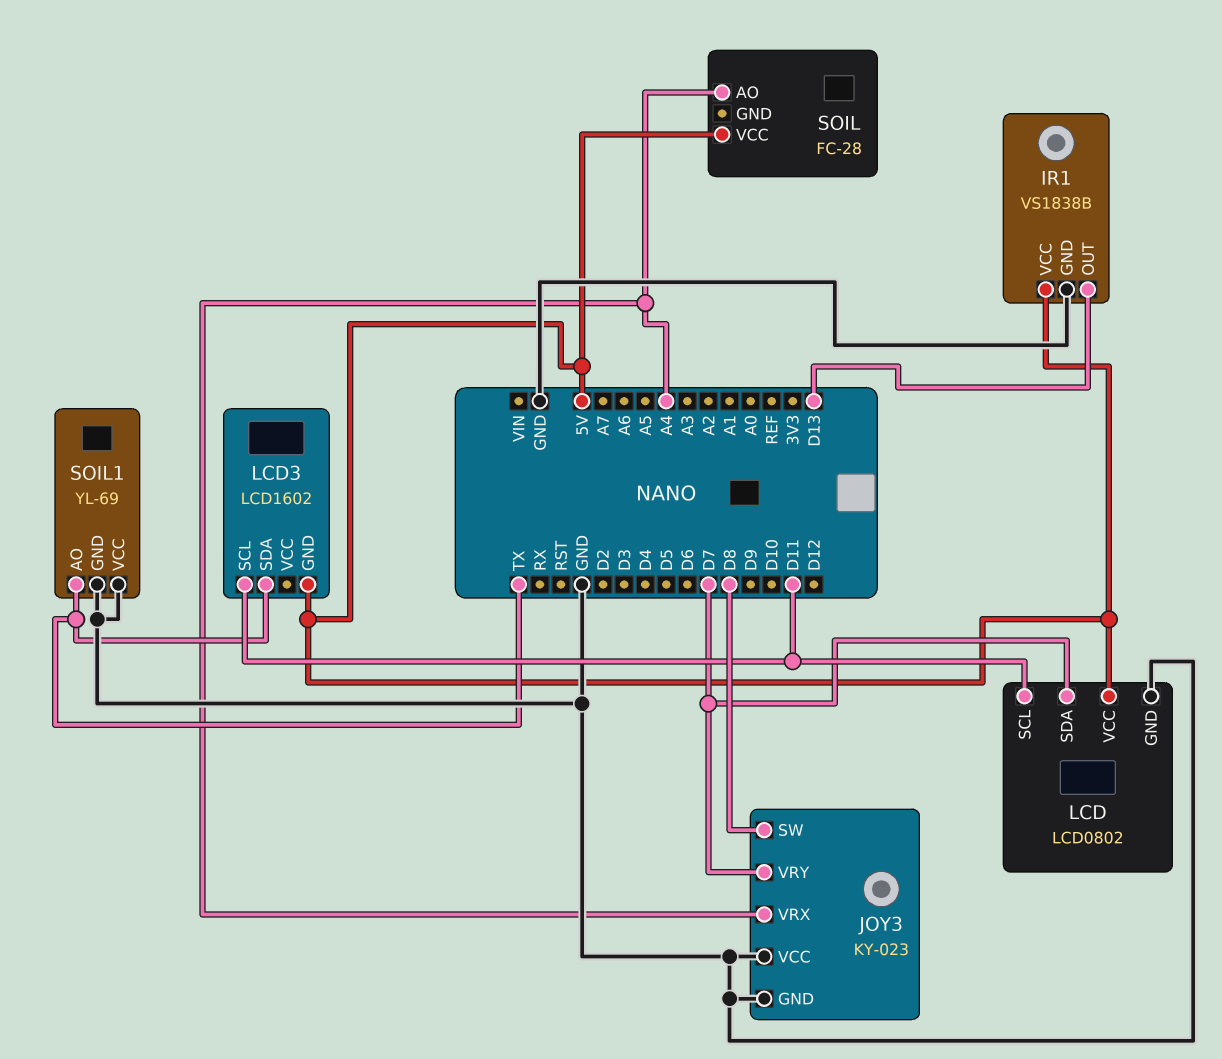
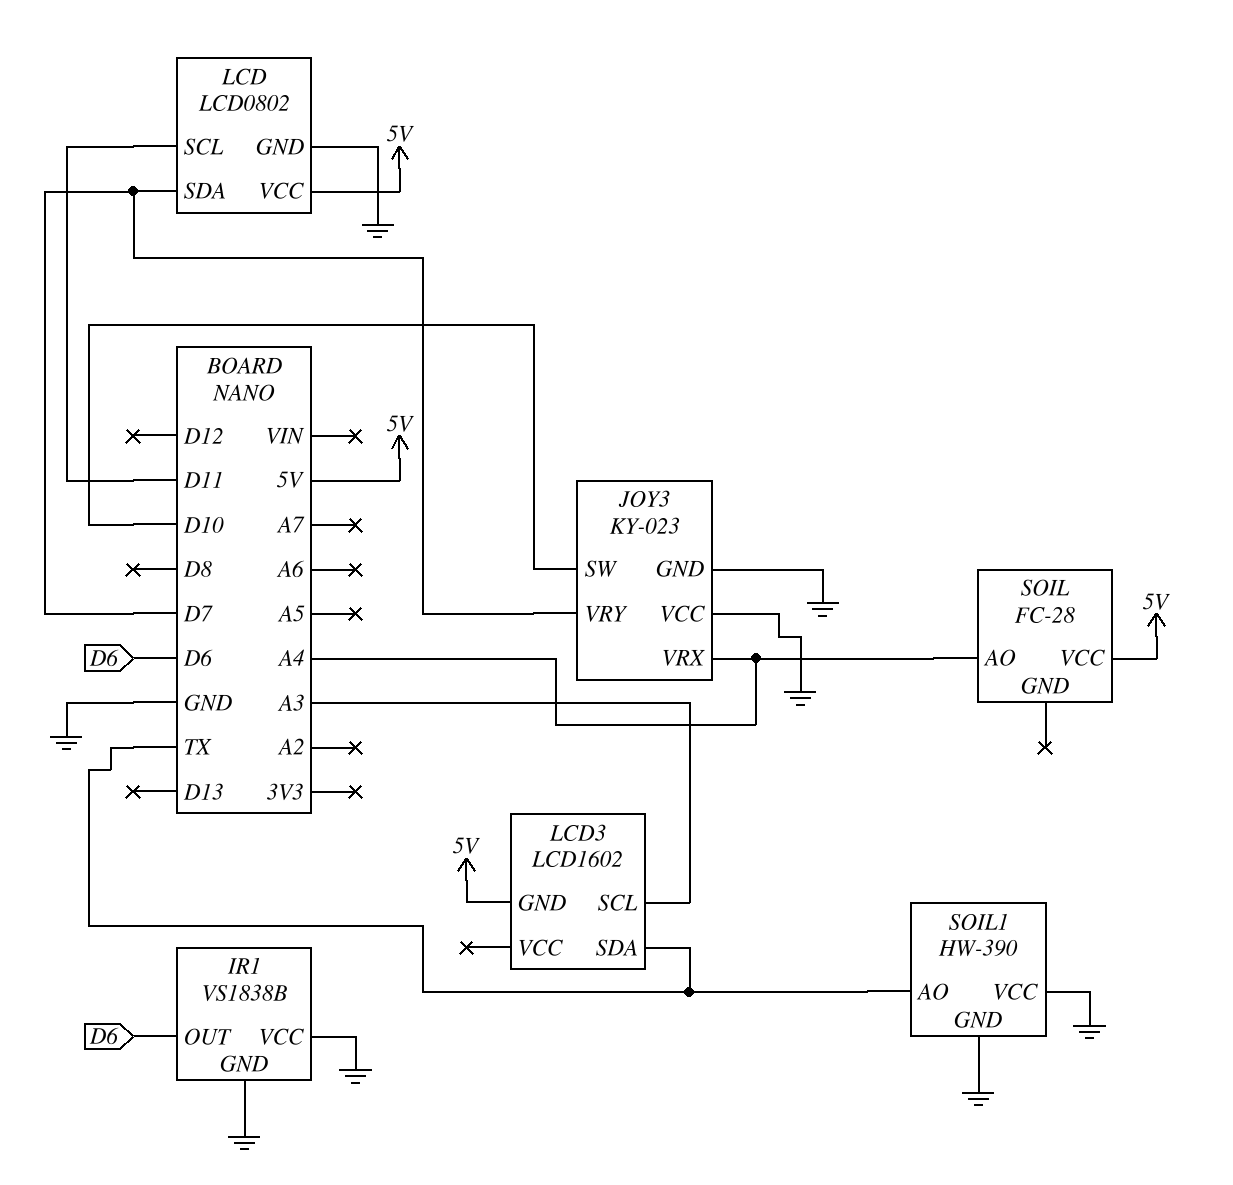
IR1 pin OUT: D13 -> D6
IR1 pin VCC: 5V -> GND
JOY3 pin SW: D8 -> D10
LCD3 pin SCL: D11 -> A3
SOIL1: YL-69 -> HW-390

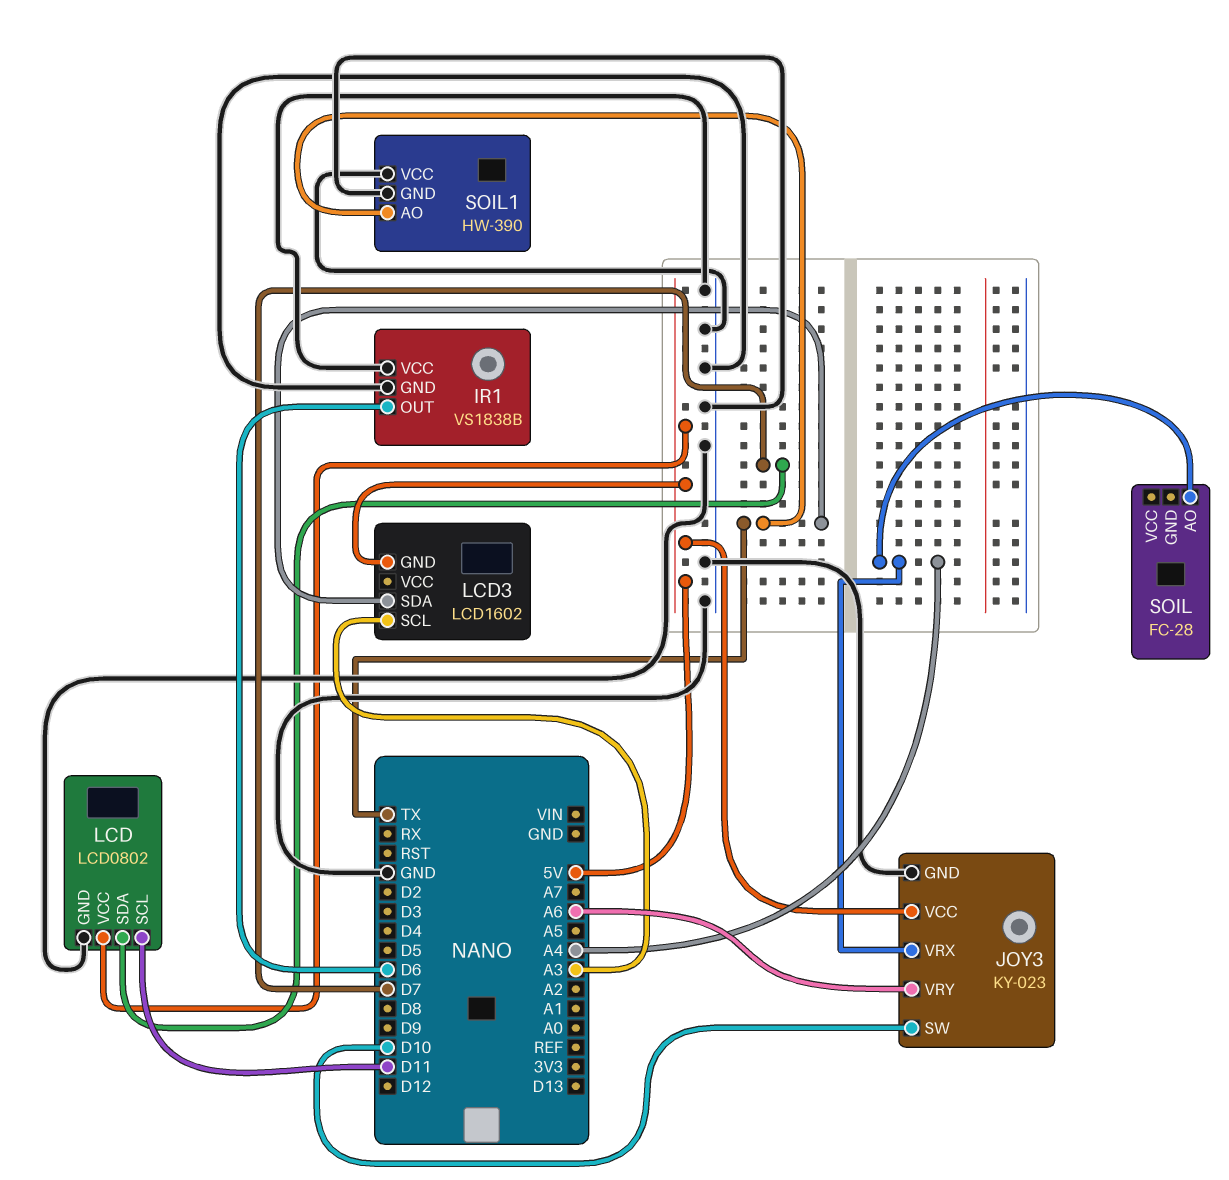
JOY3 pin VCC: GND -> 5V
JOY3 pin VRY: D7 -> A6
SOIL pin VCC: 5V -> none

